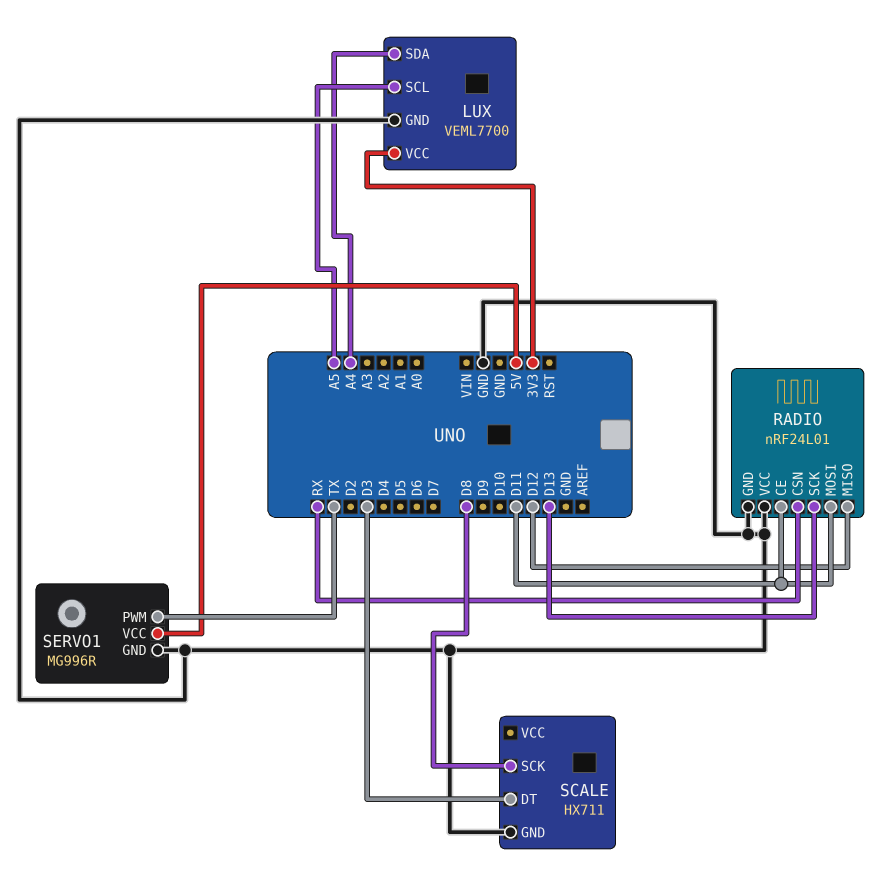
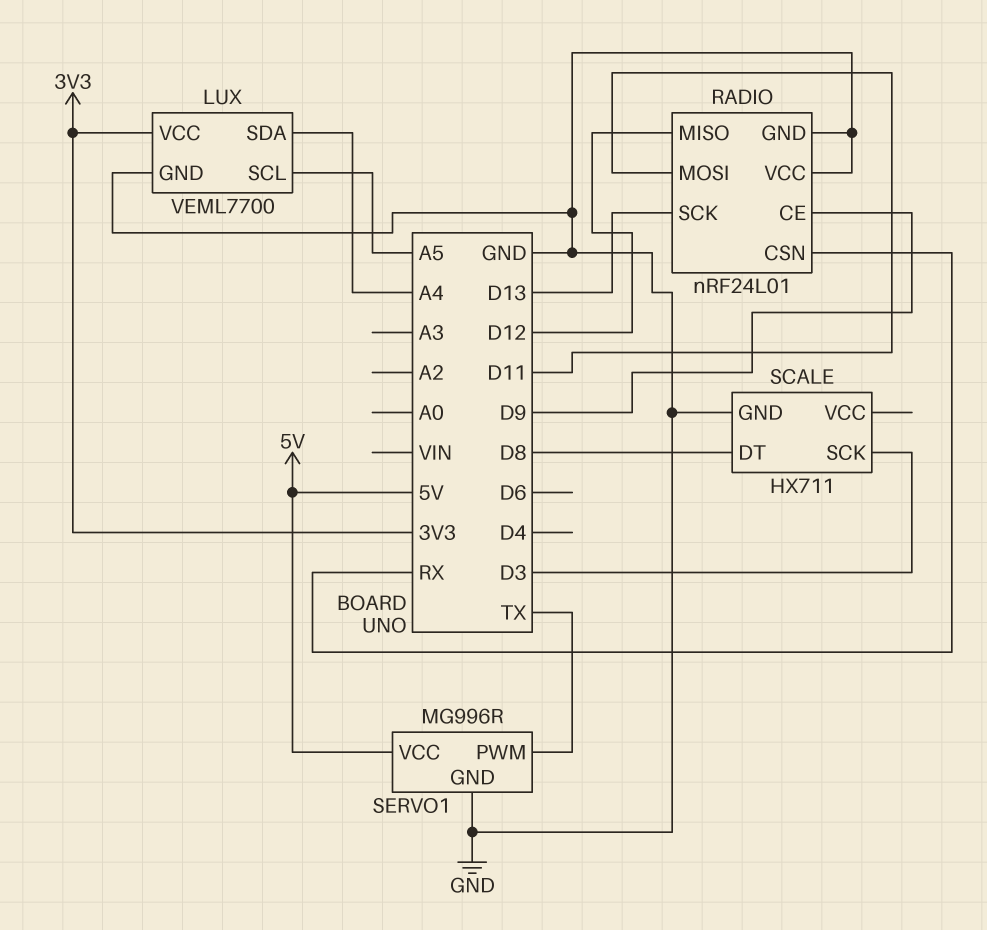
RADIO pin CE: D11 -> D9
SCALE pin DT: D3 -> D8
SCALE pin SCK: D8 -> D3

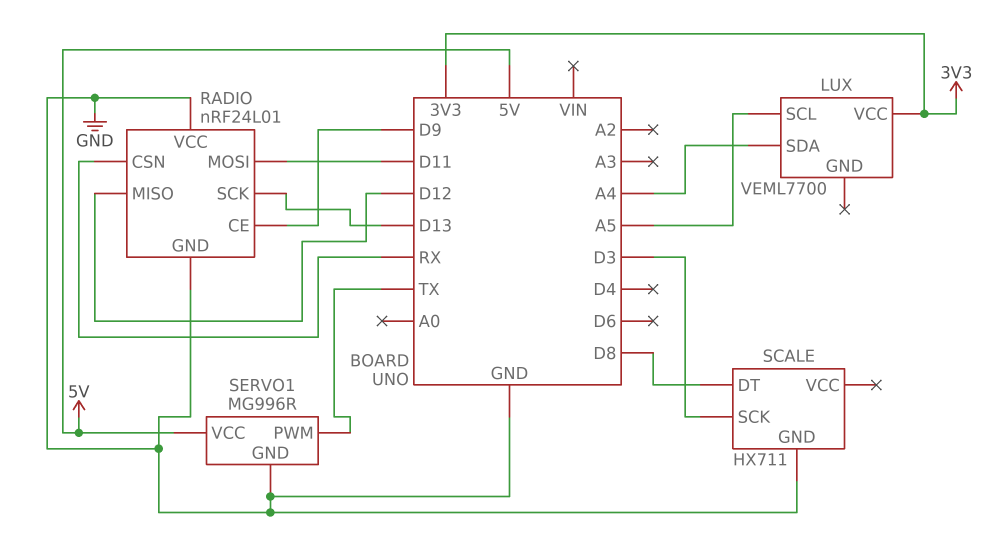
LUX pin GND: GND -> none

